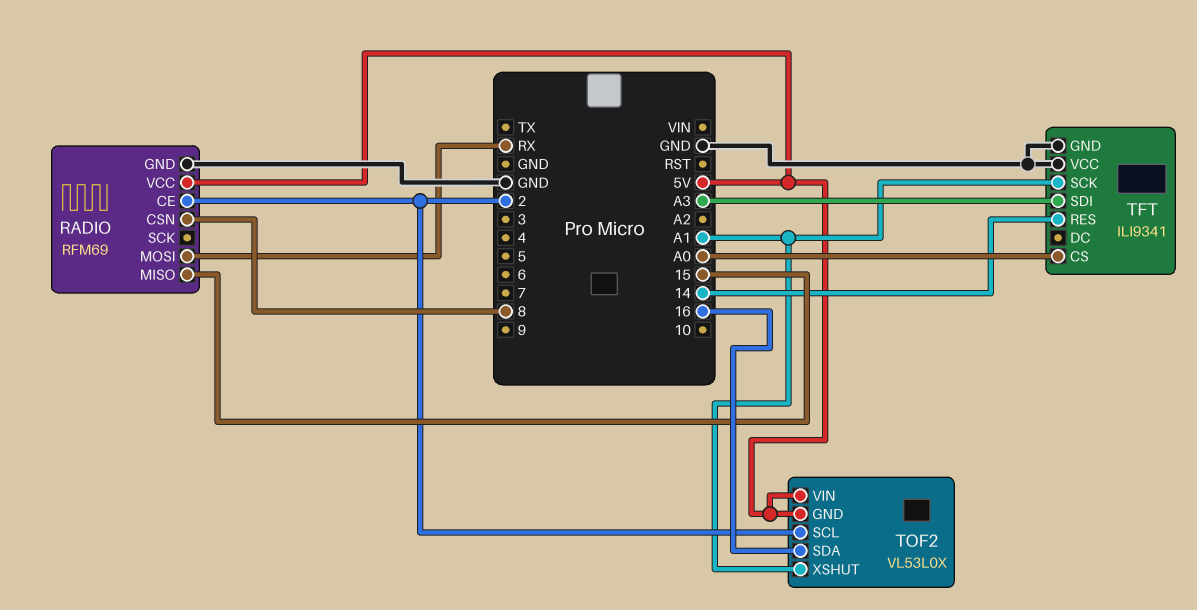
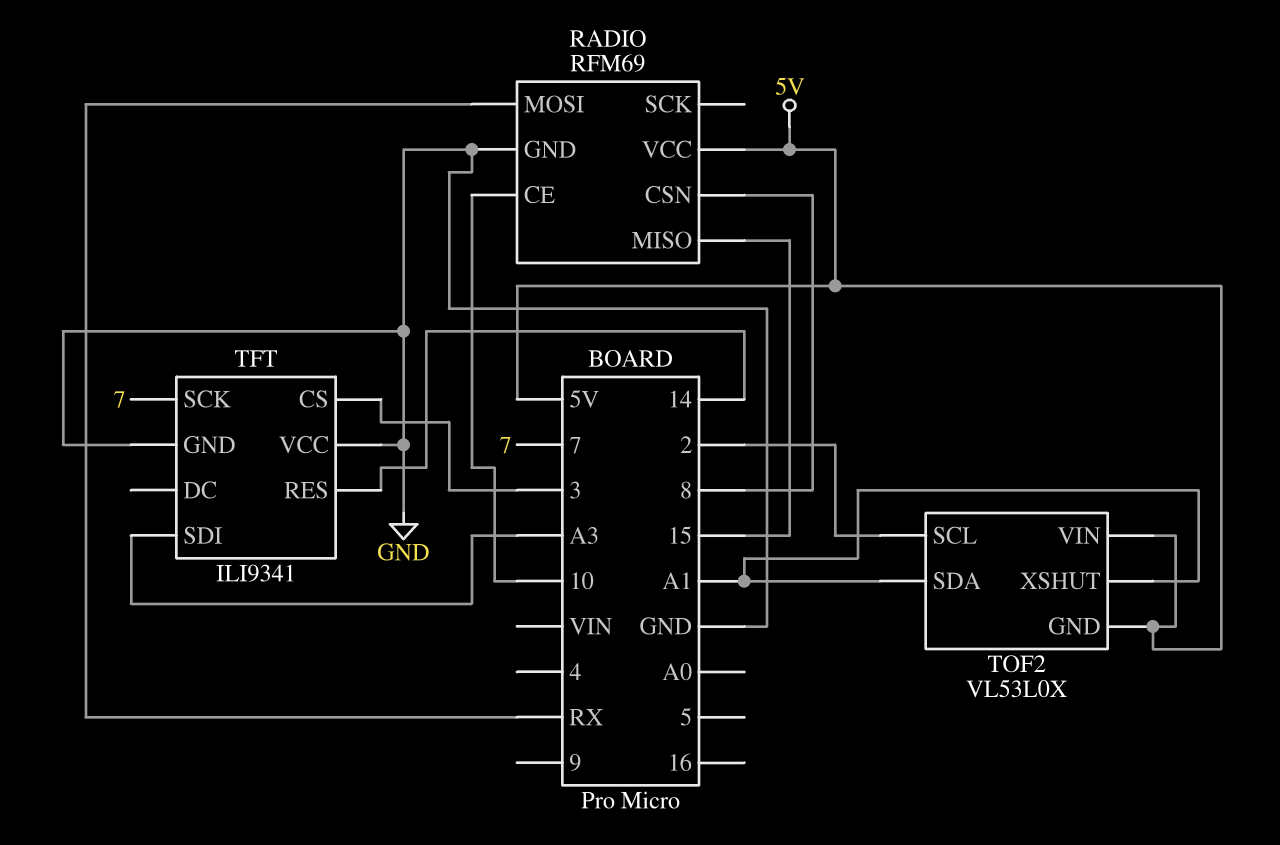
RADIO pin CE: 2 -> 10
TFT pin CS: A0 -> 3
TFT pin SCK: A1 -> 7
TOF2 pin SDA: 16 -> A1

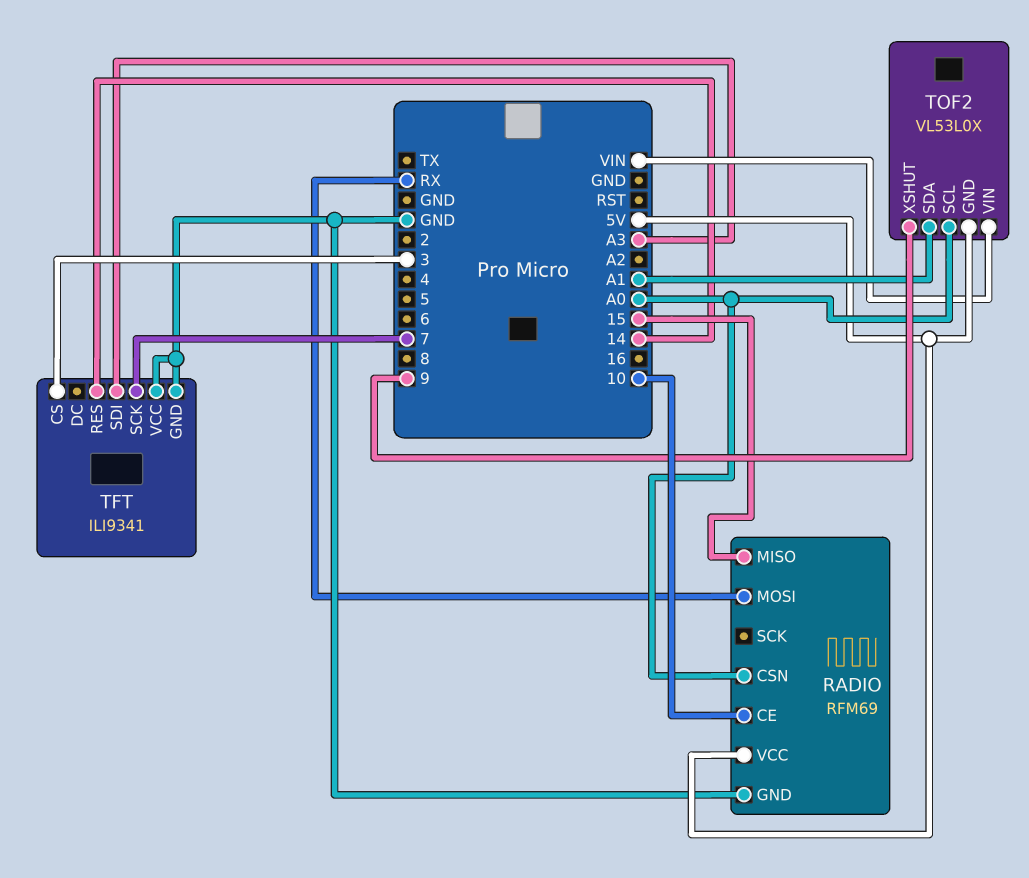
RADIO pin CSN: 8 -> A0
TOF2 pin SCL: 2 -> A0
TOF2 pin VIN: 5V -> VIN
TOF2 pin XSHUT: A1 -> 9

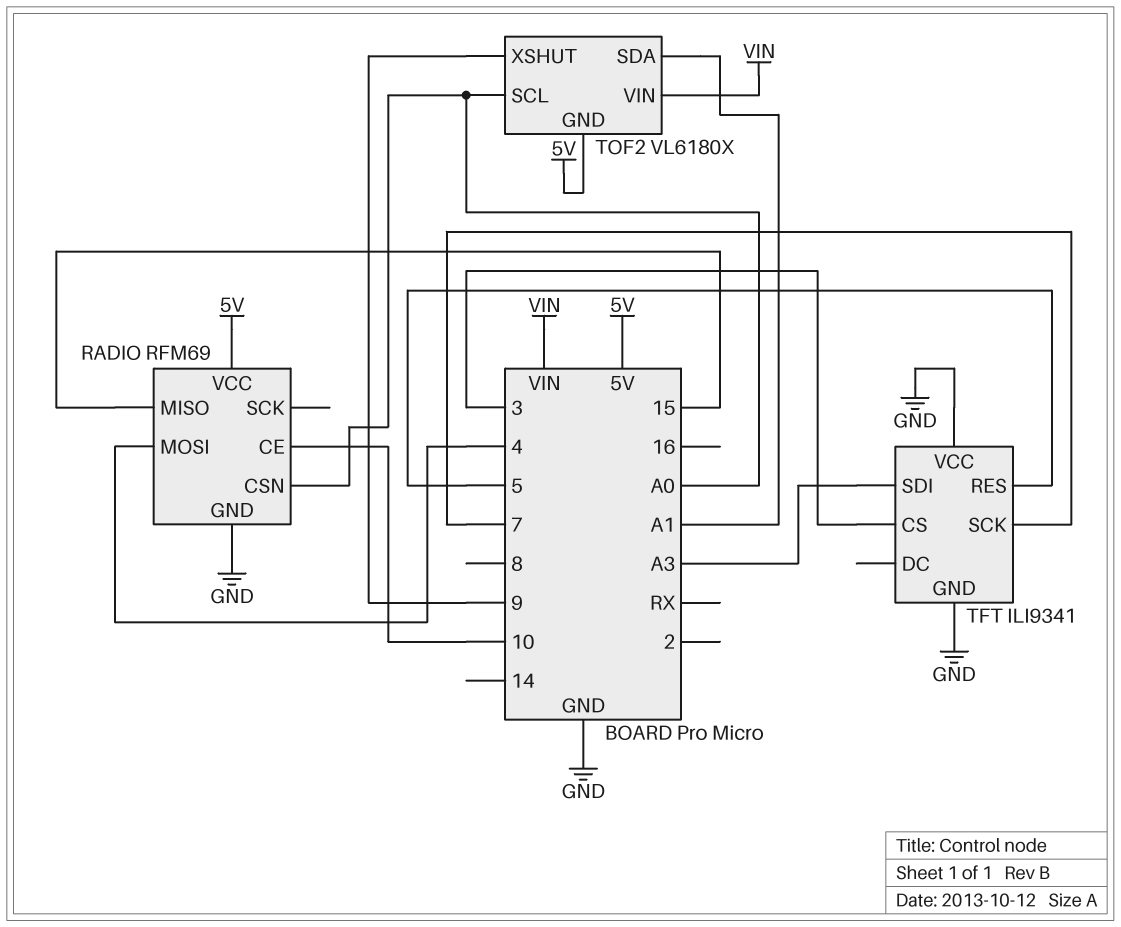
RADIO pin MOSI: RX -> 4
TFT pin RES: 14 -> 5
TOF2: VL53L0X -> VL6180X

